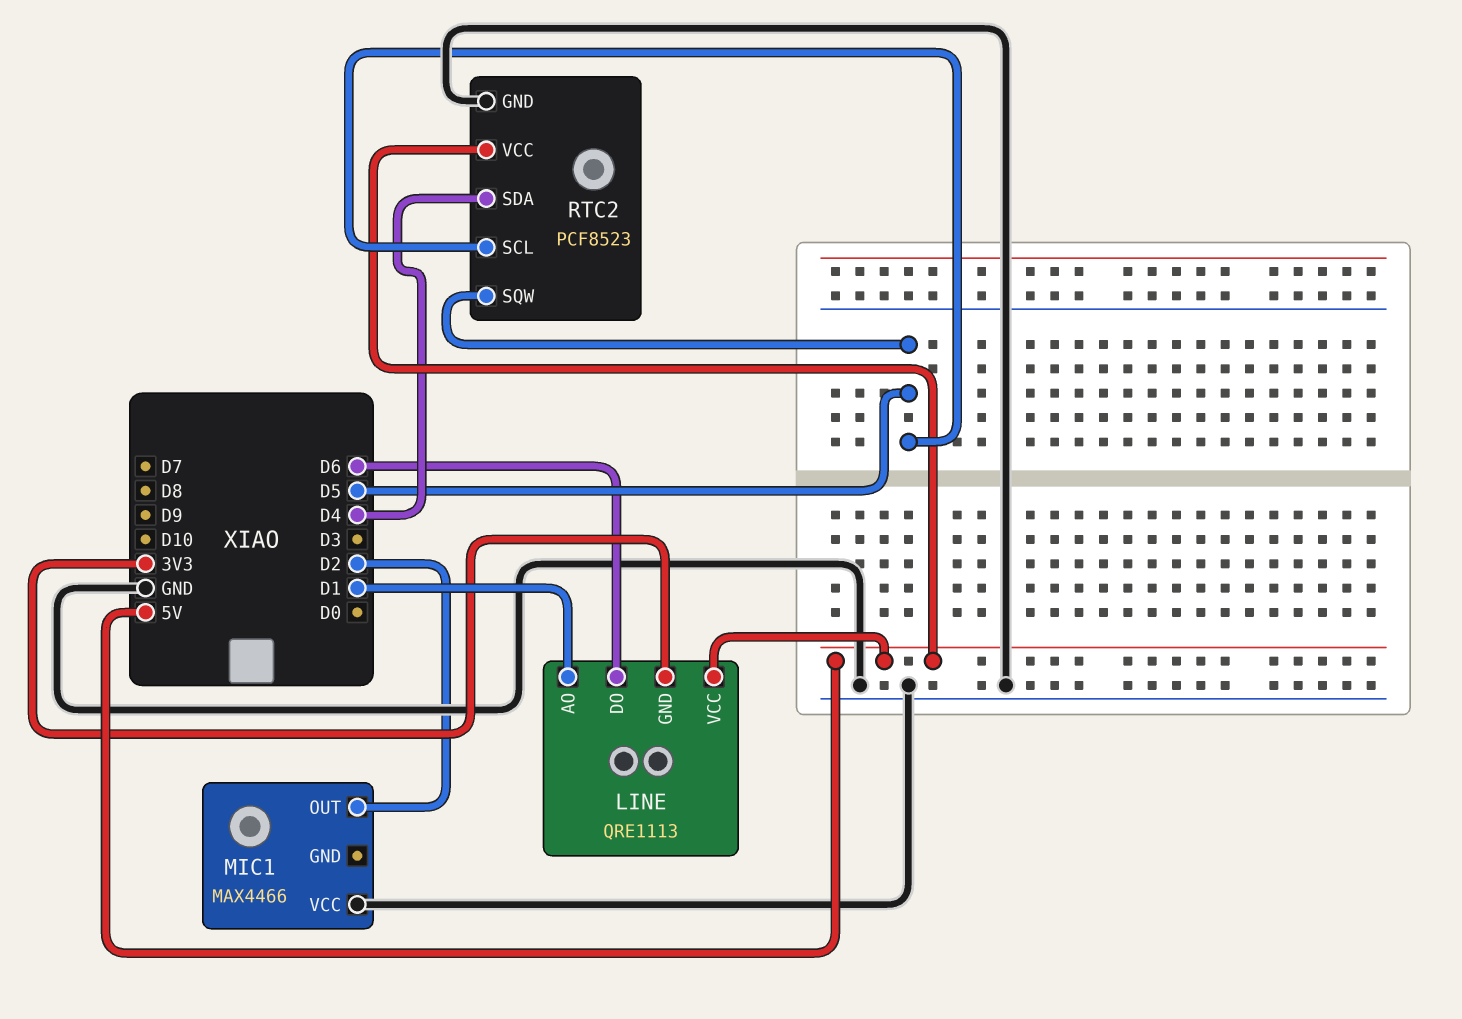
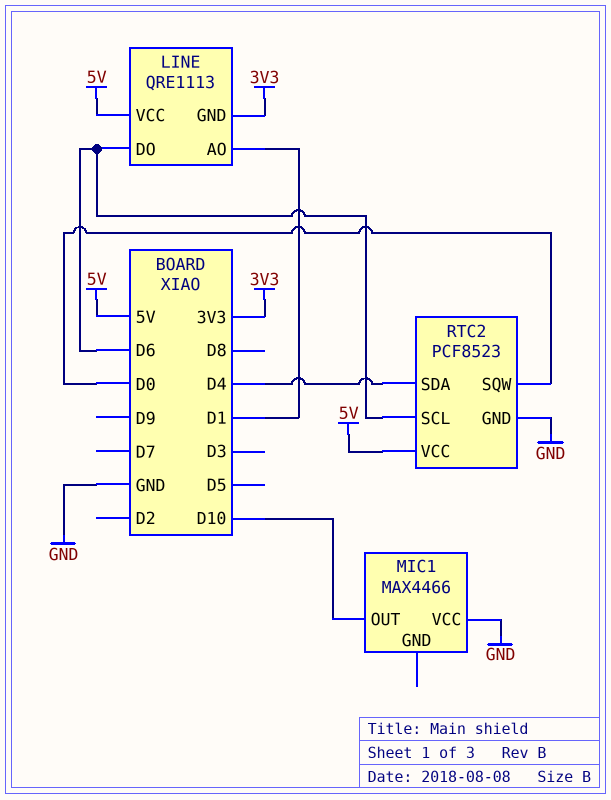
MIC1 pin OUT: D2 -> D10
RTC2 pin SCL: D5 -> D6
RTC2 pin SQW: D5 -> D0

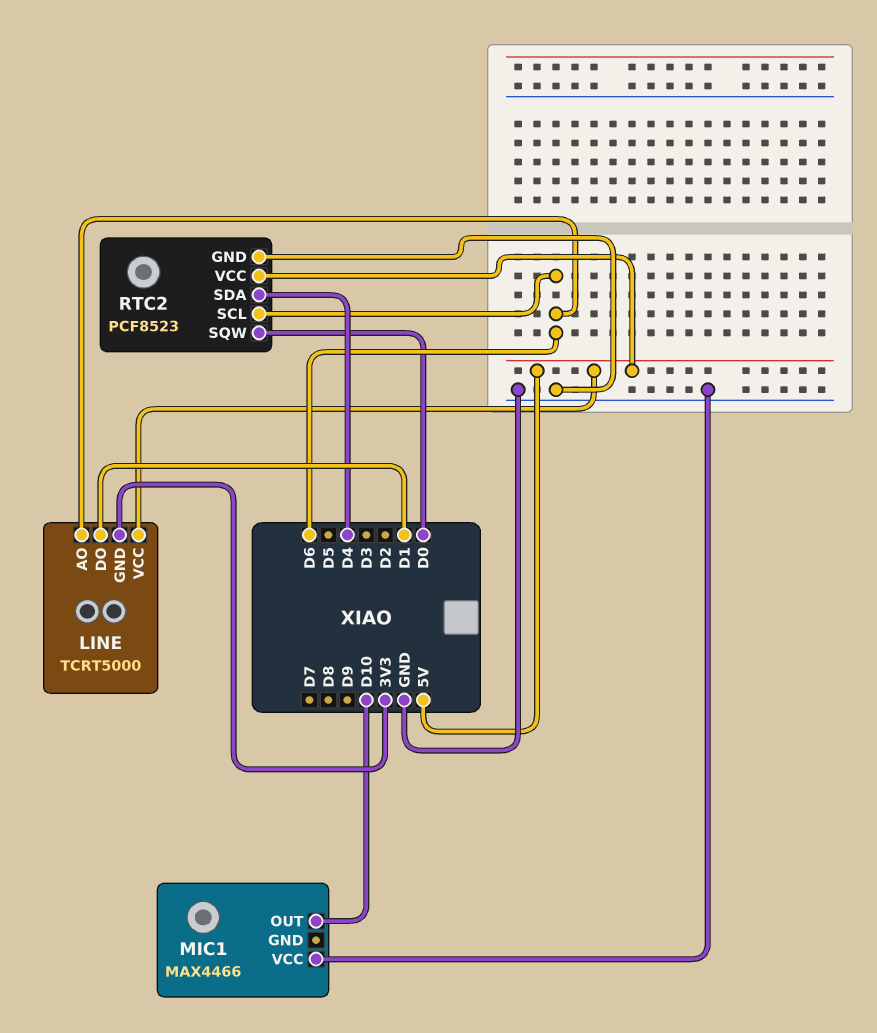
LINE: QRE1113 -> TCRT5000
LINE pin AO: D1 -> D6
LINE pin DO: D6 -> D1

